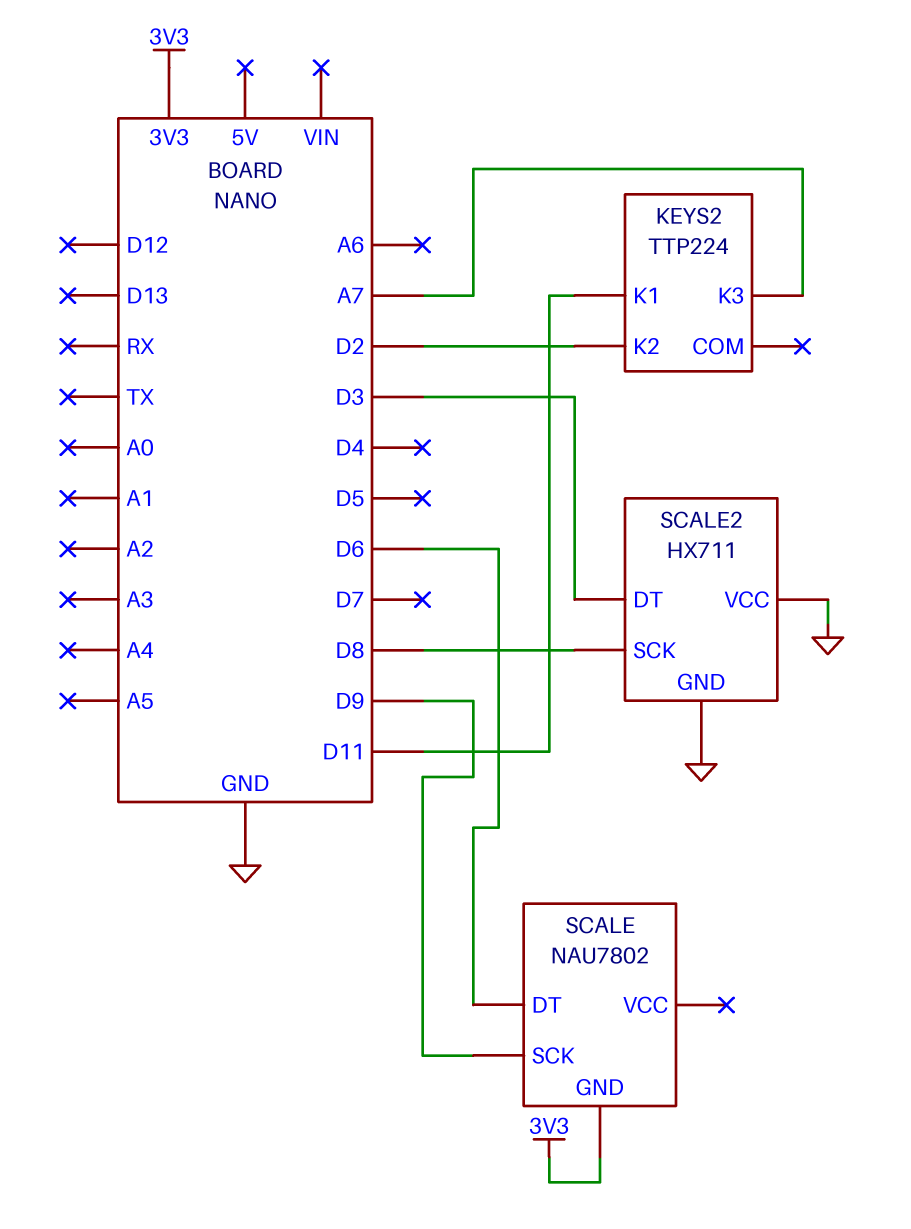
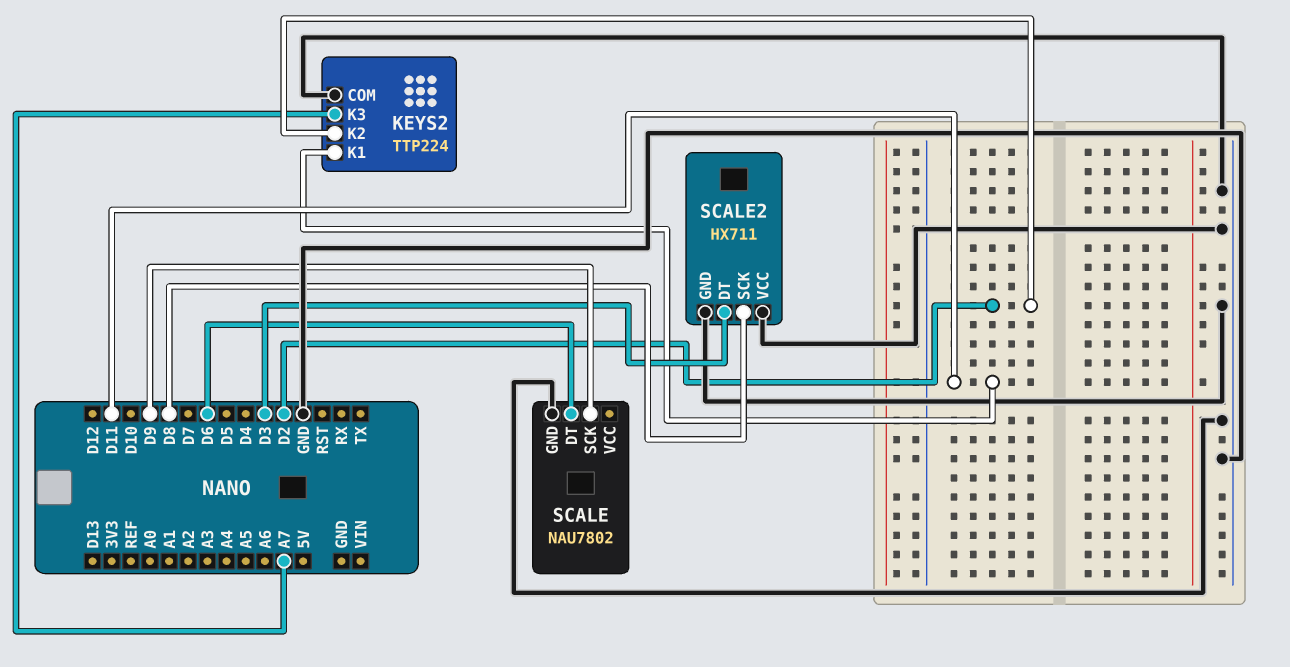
KEYS2 pin COM: none -> GND
SCALE pin GND: 3V3 -> GND

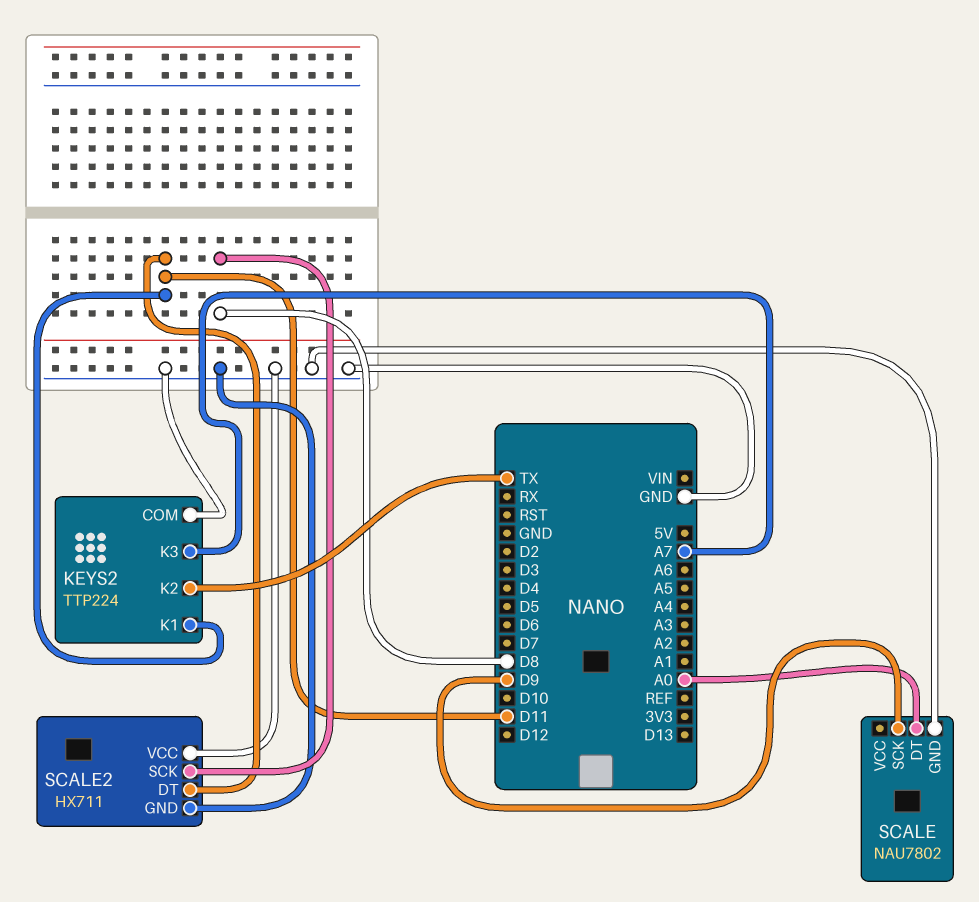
KEYS2 pin K2: D2 -> TX
SCALE pin DT: D6 -> A0
SCALE2 pin DT: D3 -> D11

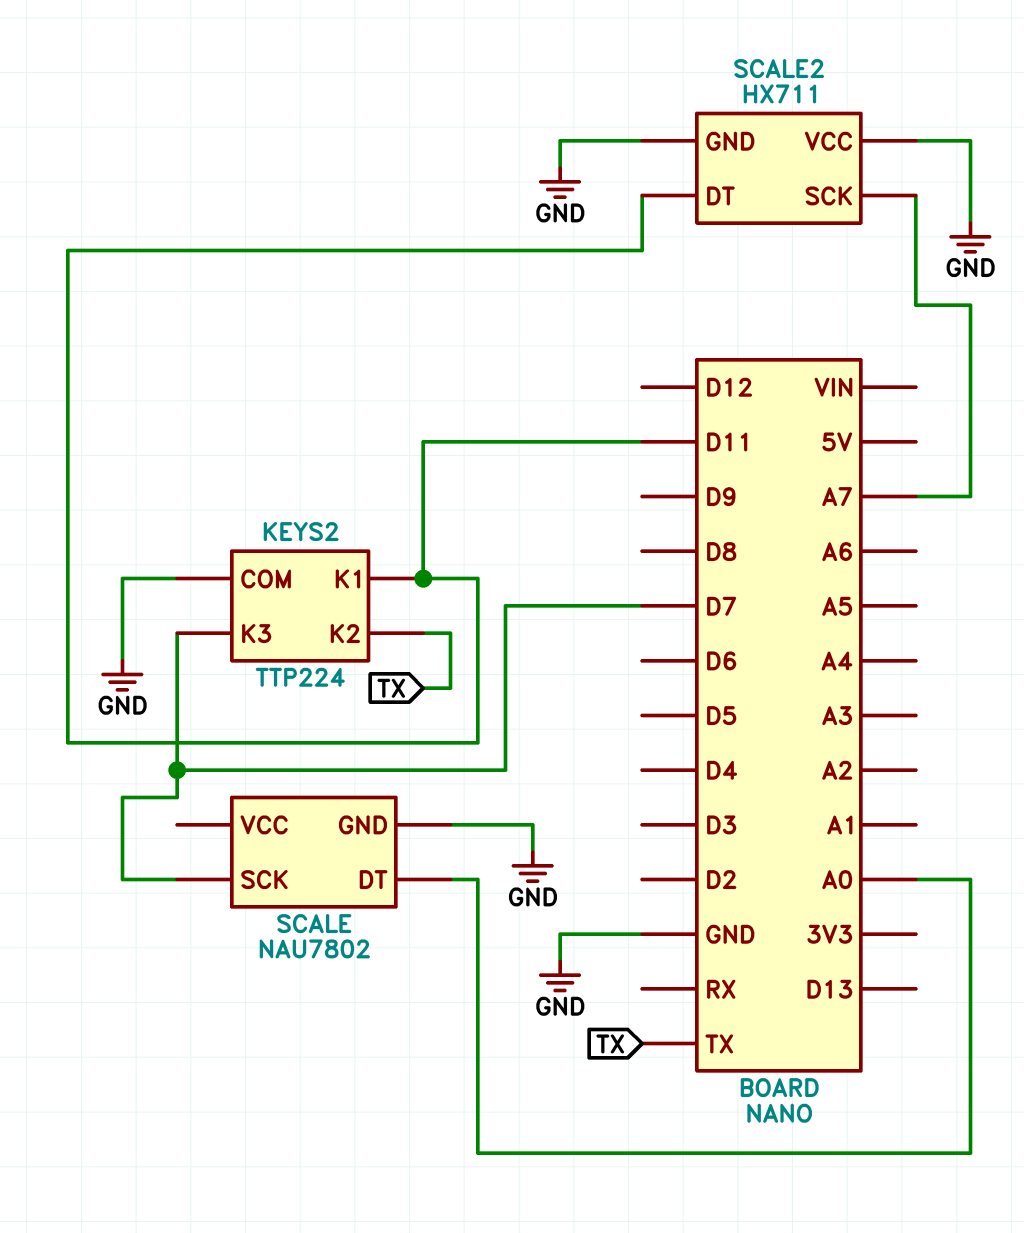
KEYS2 pin K3: A7 -> D7
SCALE pin SCK: D9 -> D7
SCALE2 pin SCK: D8 -> A7

